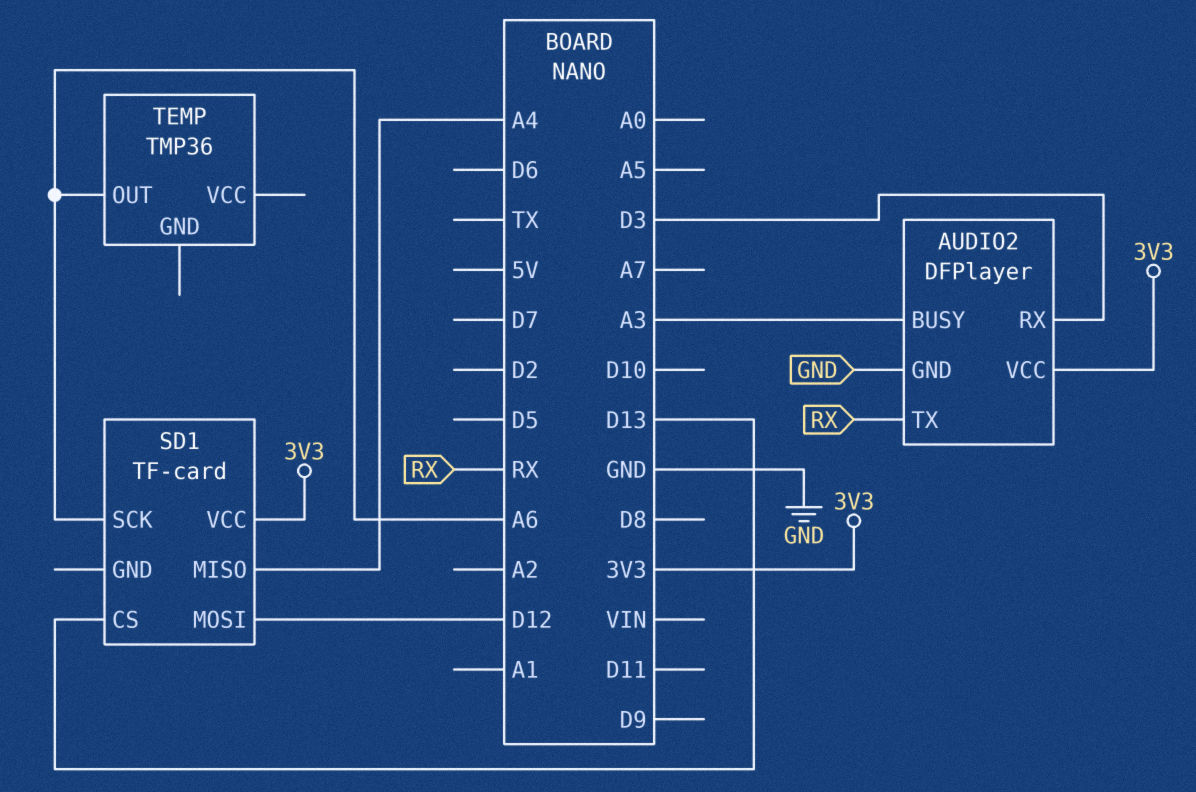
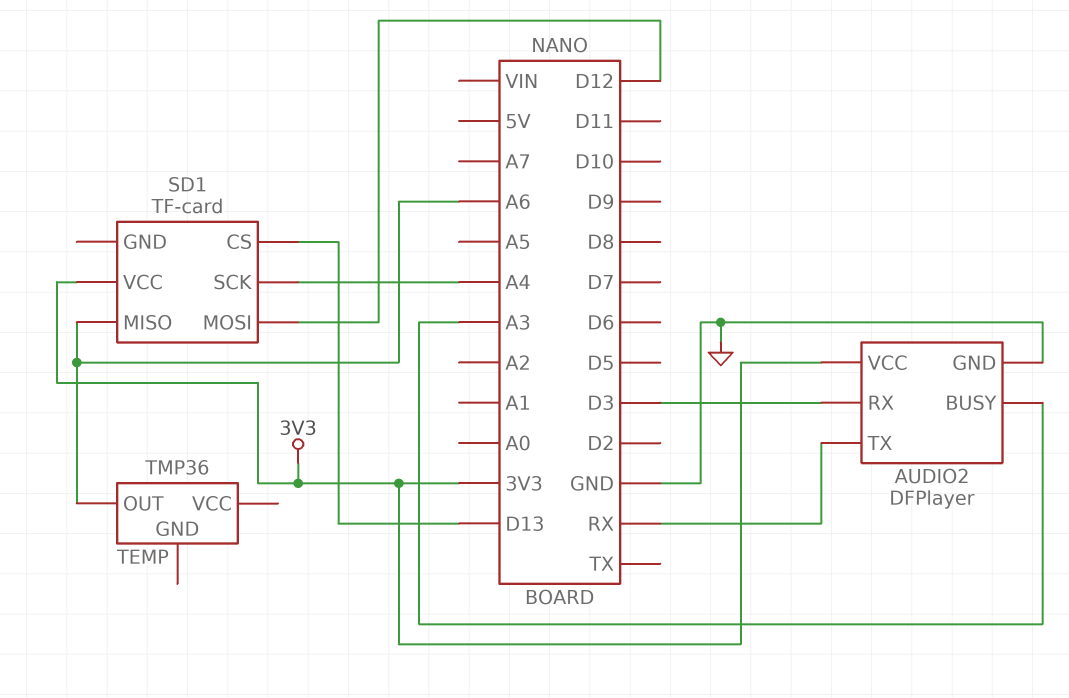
SD1 pin MISO: A4 -> A6
SD1 pin SCK: A6 -> A4

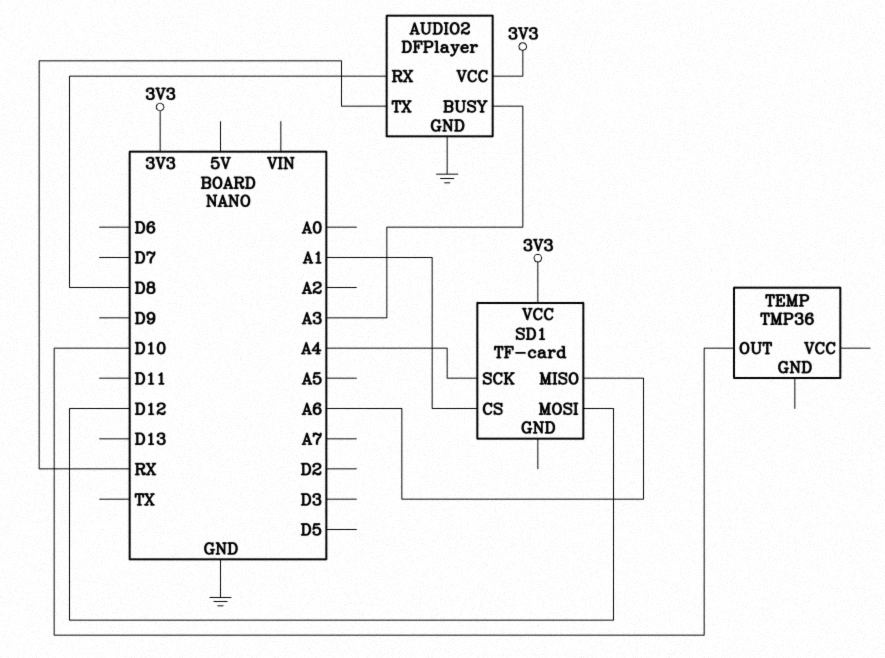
AUDIO2 pin RX: D3 -> D8
SD1 pin CS: D13 -> A1
TEMP pin OUT: A6 -> D10

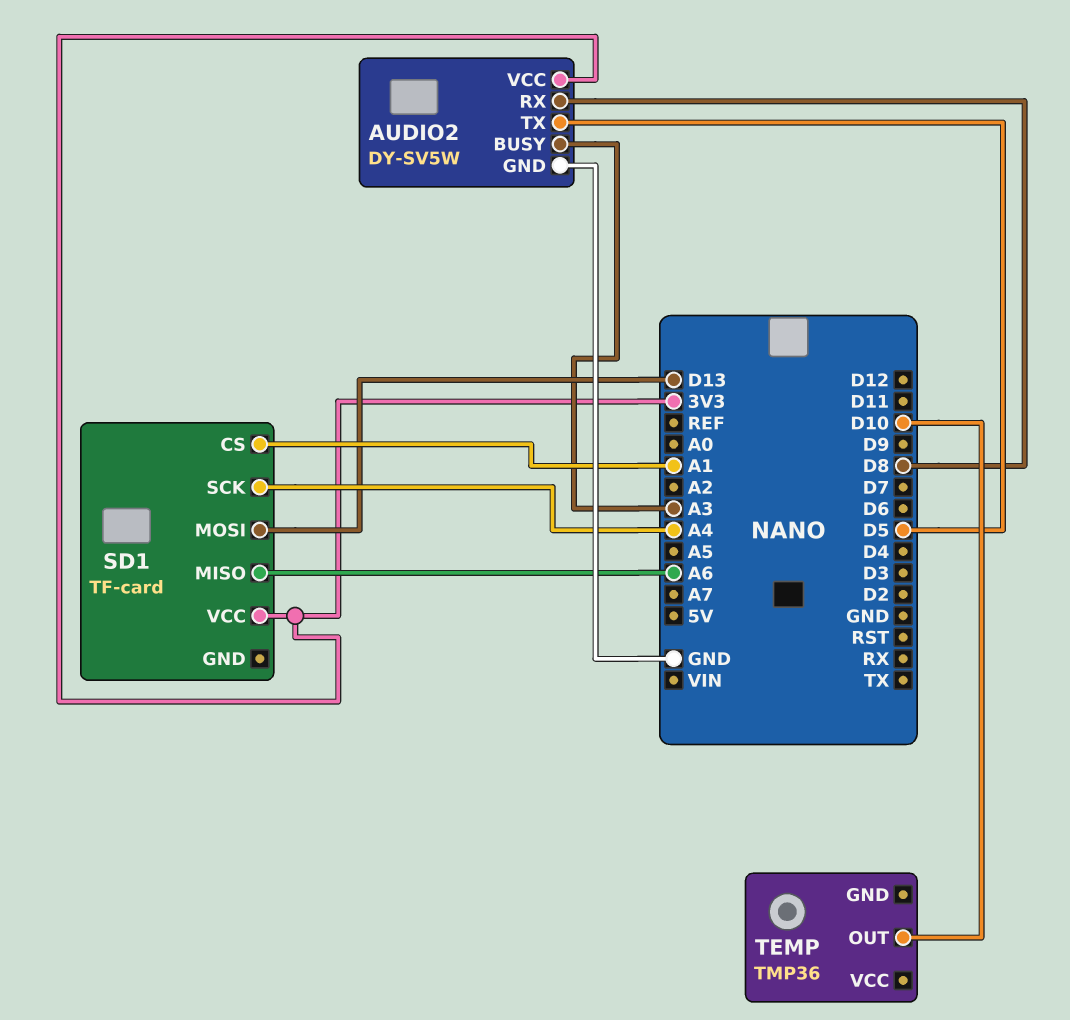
AUDIO2: DFPlayer -> DY-SV5W
AUDIO2 pin TX: RX -> D5
SD1 pin MOSI: D12 -> D13

